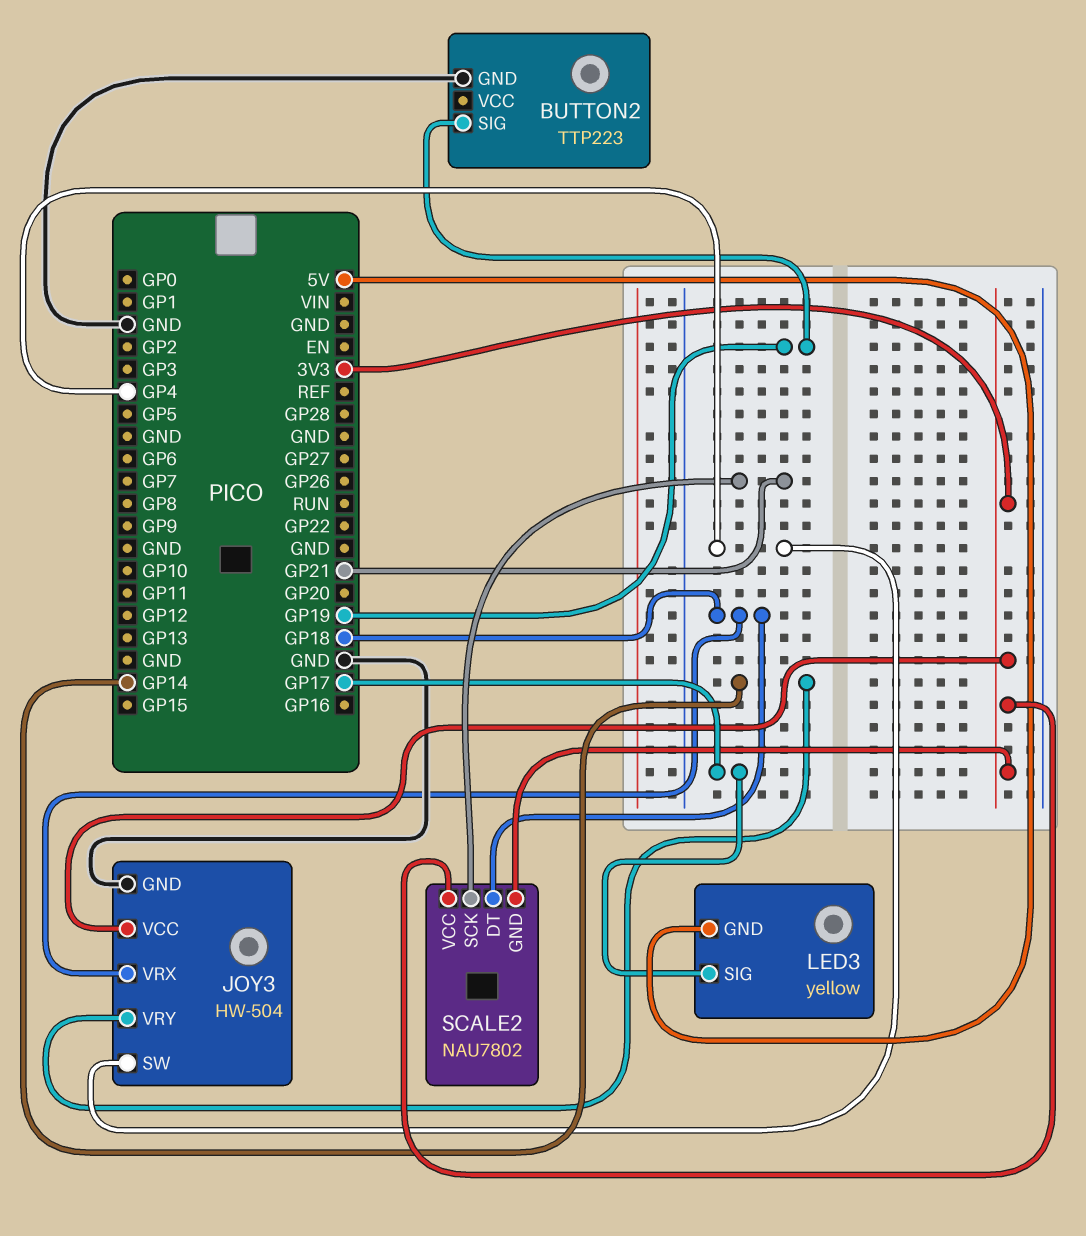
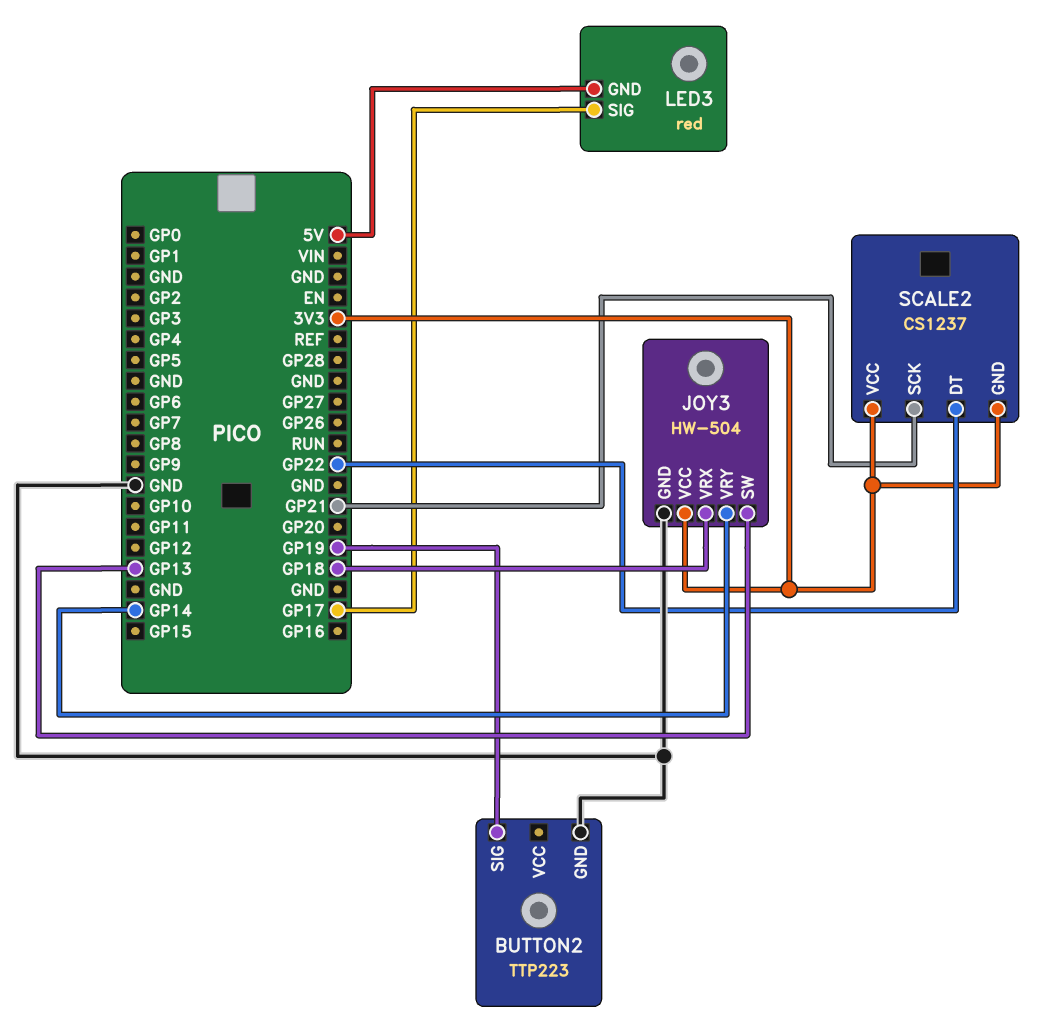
JOY3 pin SW: GP4 -> GP13
LED3: yellow -> red
SCALE2: NAU7802 -> CS1237
SCALE2 pin DT: GP18 -> GP22

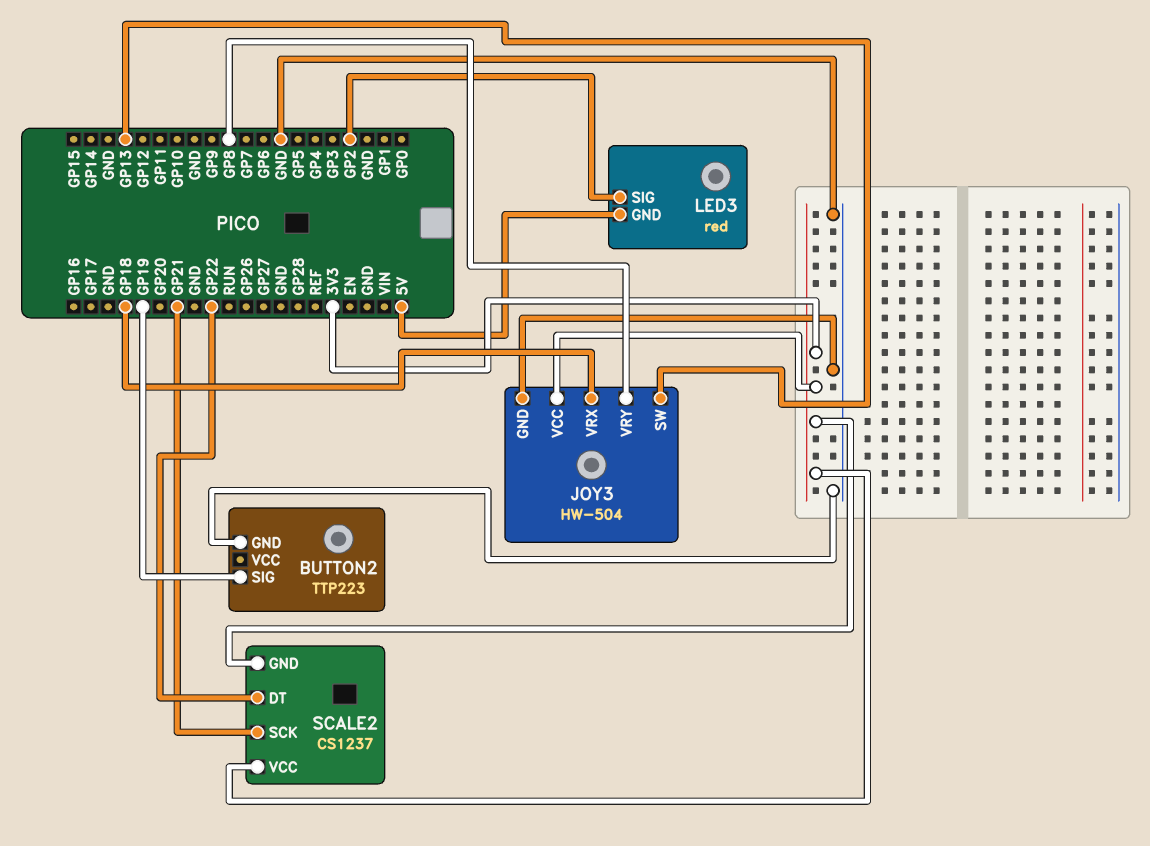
JOY3 pin VRY: GP14 -> GP8
LED3 pin SIG: GP17 -> GP2

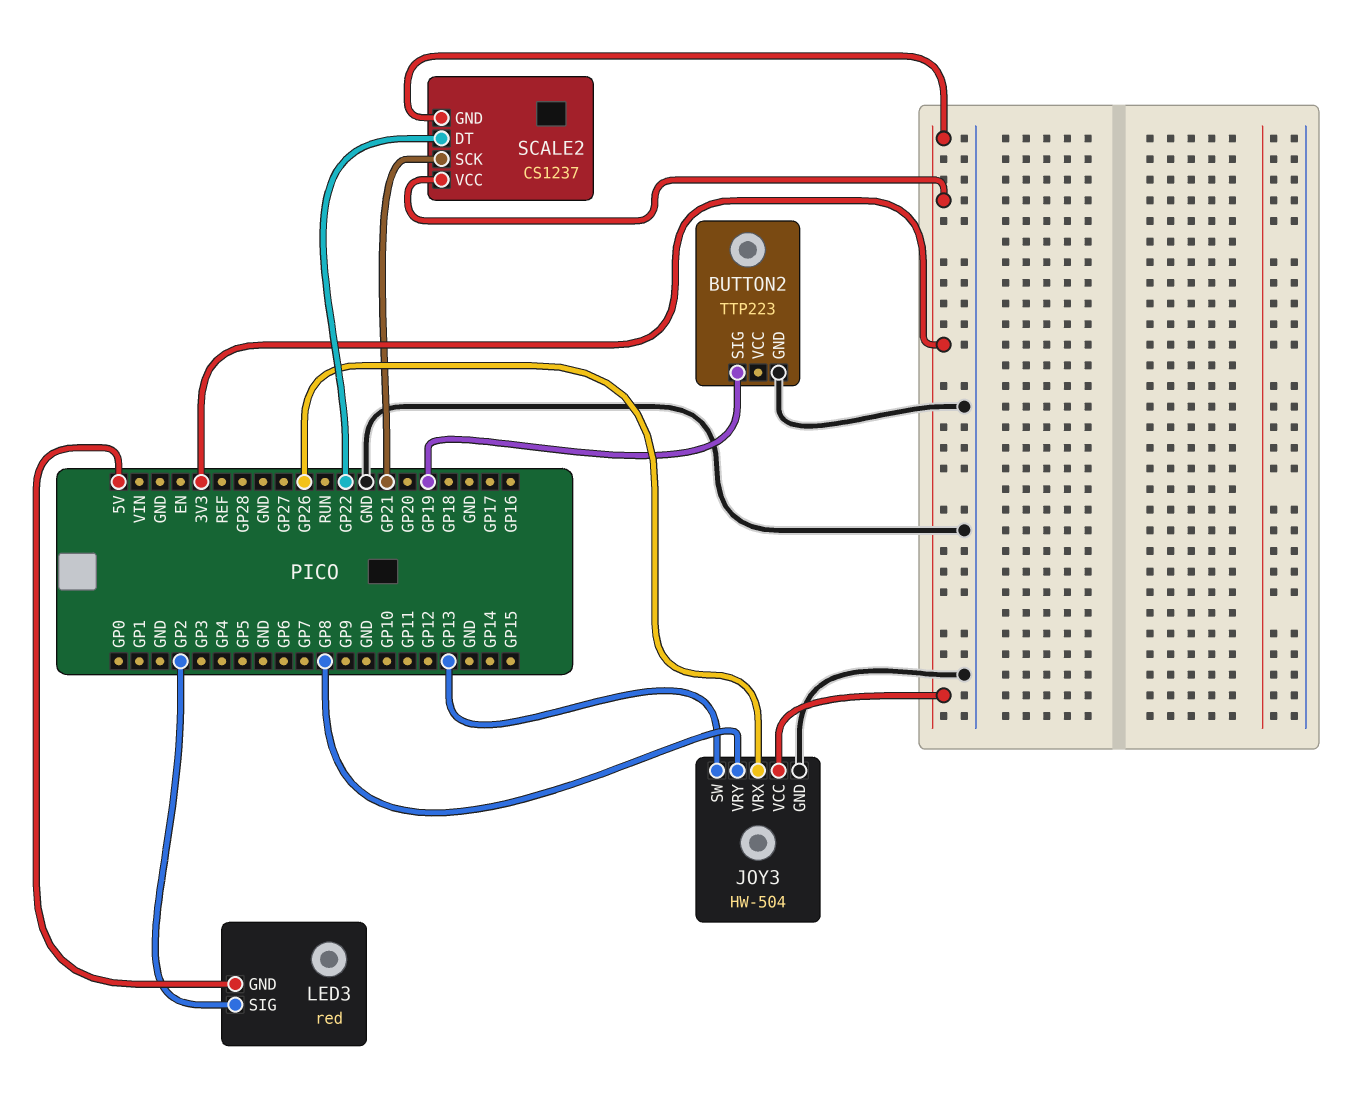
JOY3 pin VRX: GP18 -> GP26

